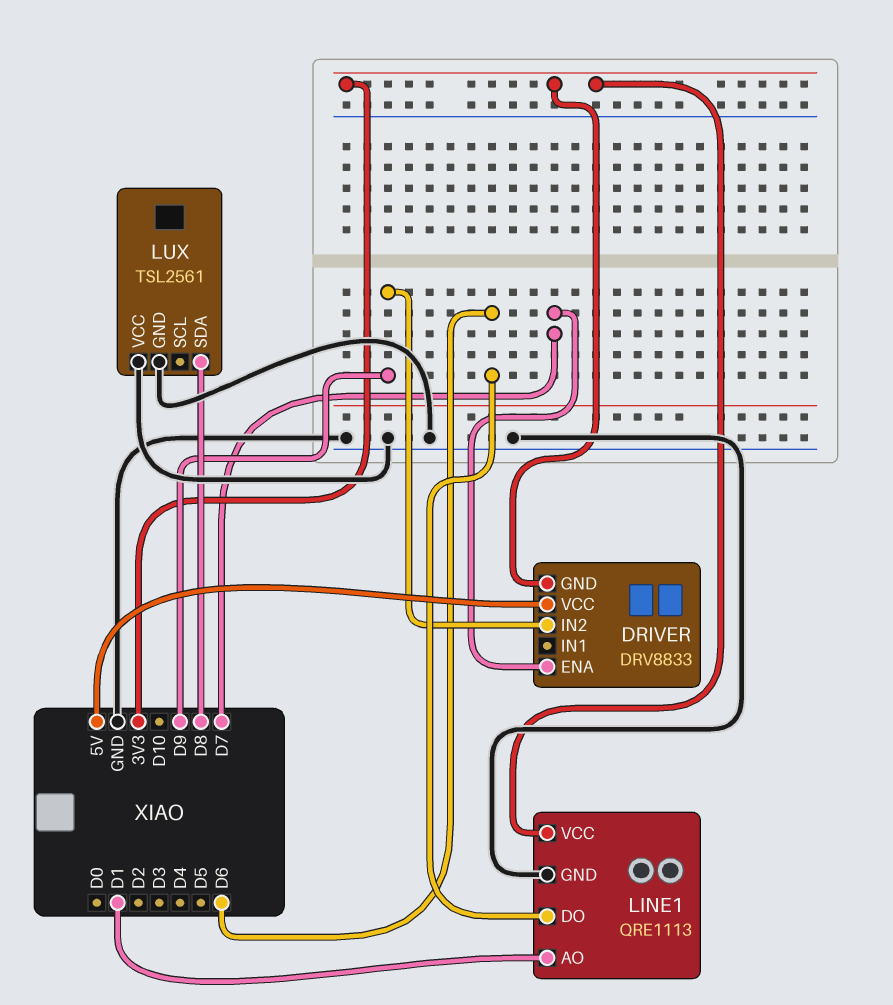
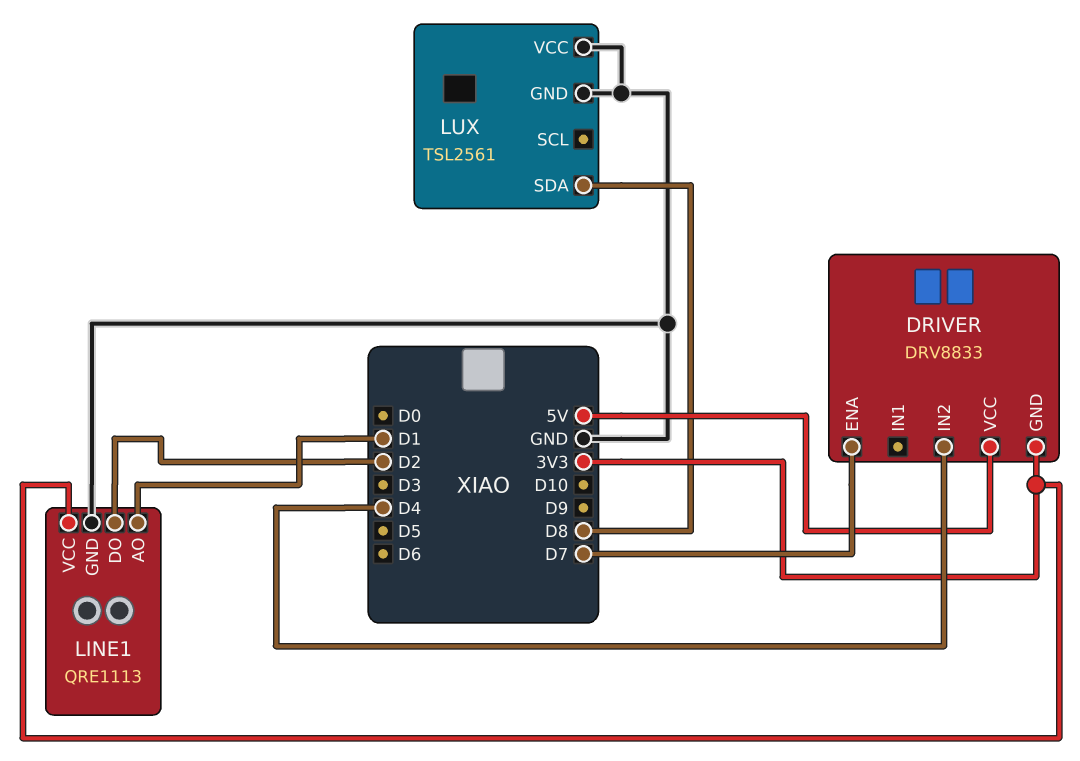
DRIVER pin IN2: D9 -> D4
LINE1 pin DO: D6 -> D2

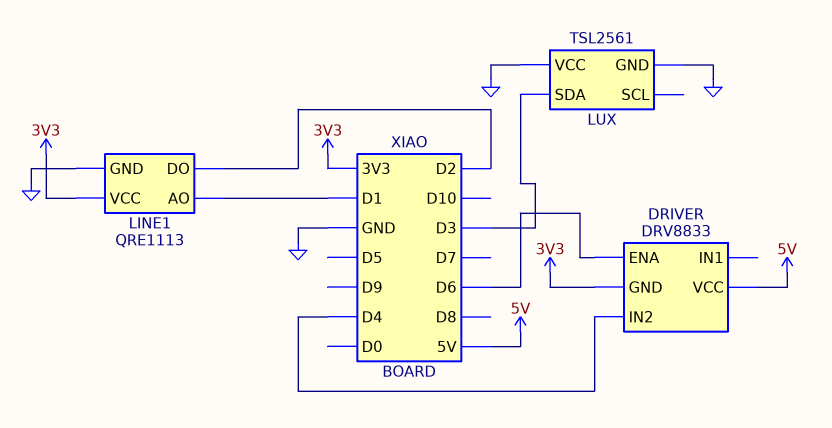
DRIVER pin ENA: D7 -> D6
LUX pin SDA: D8 -> D3

